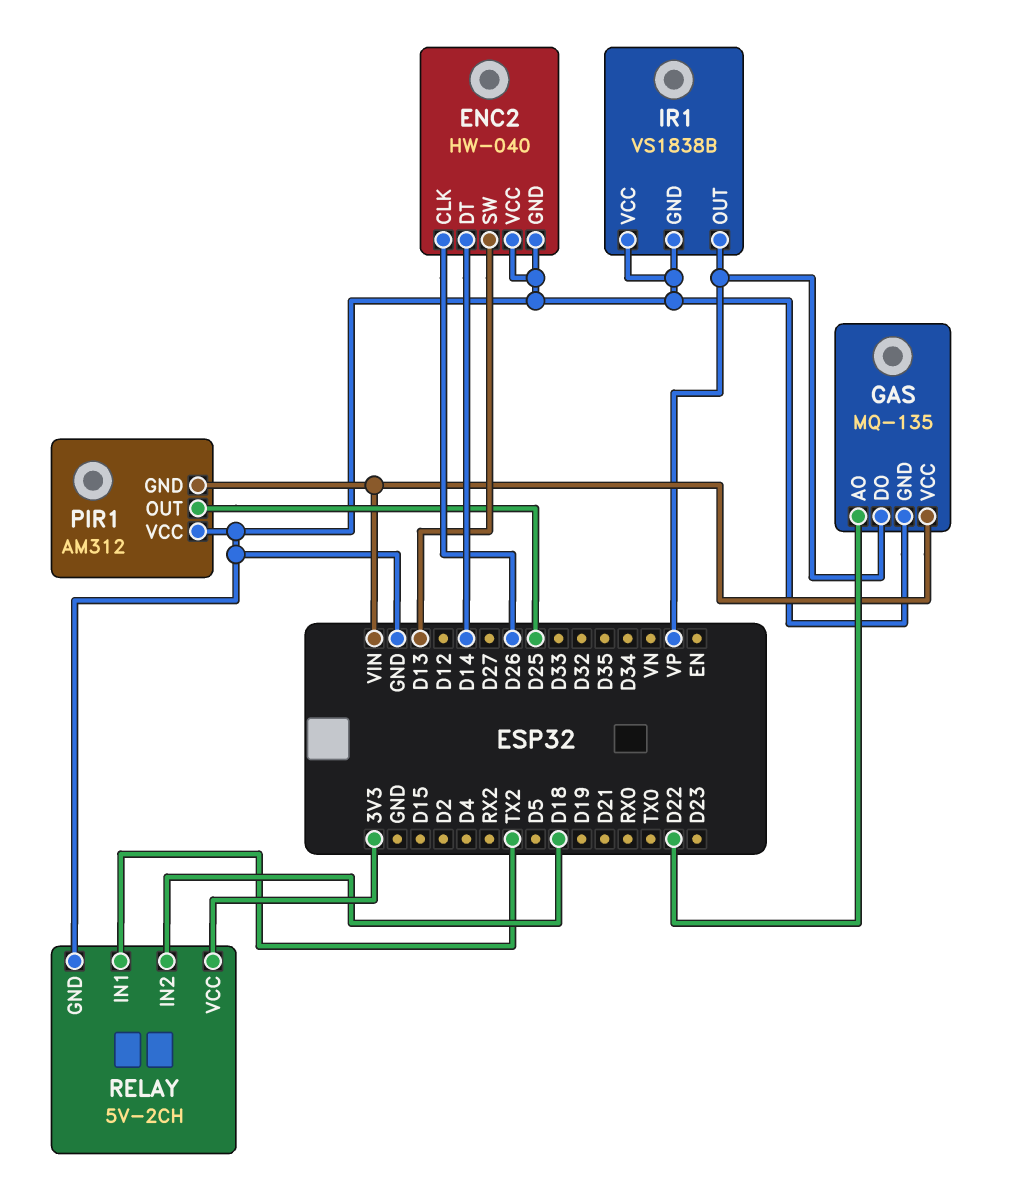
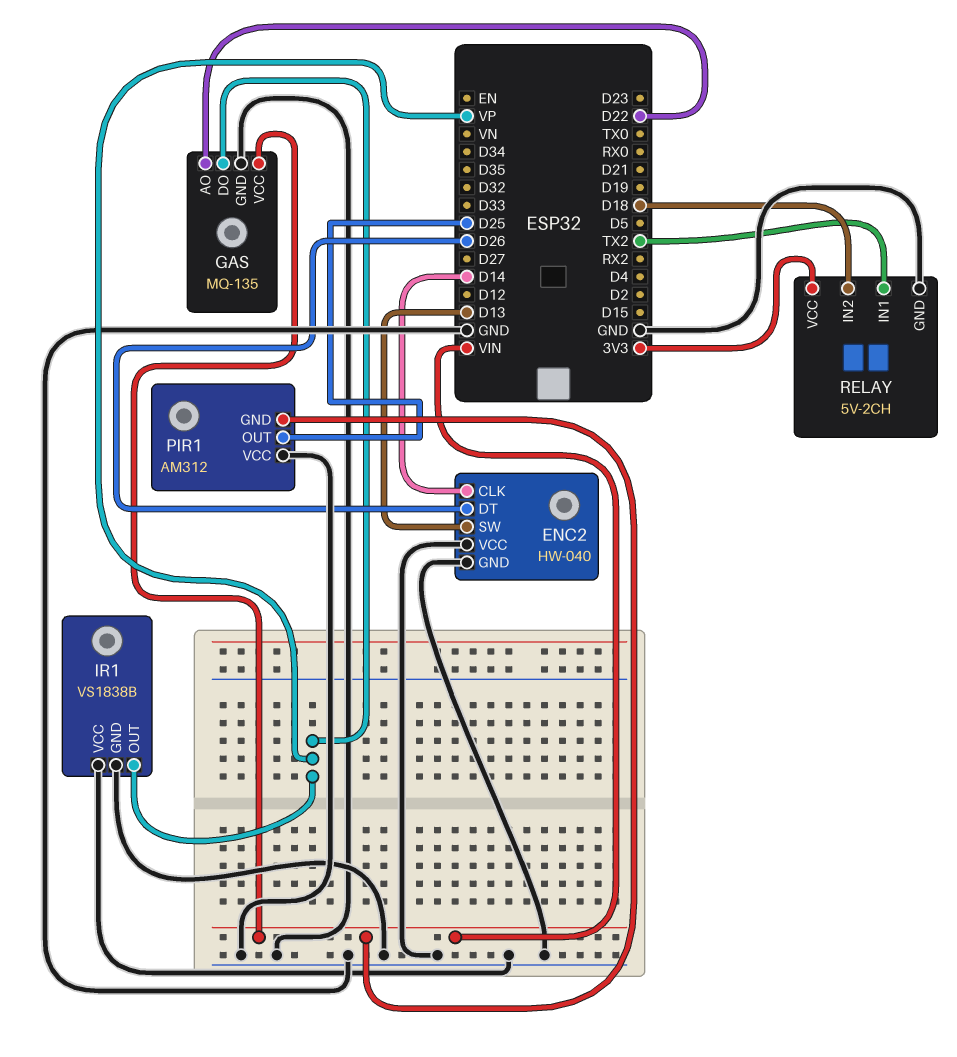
ENC2 pin CLK: D26 -> D14
ENC2 pin DT: D14 -> D26

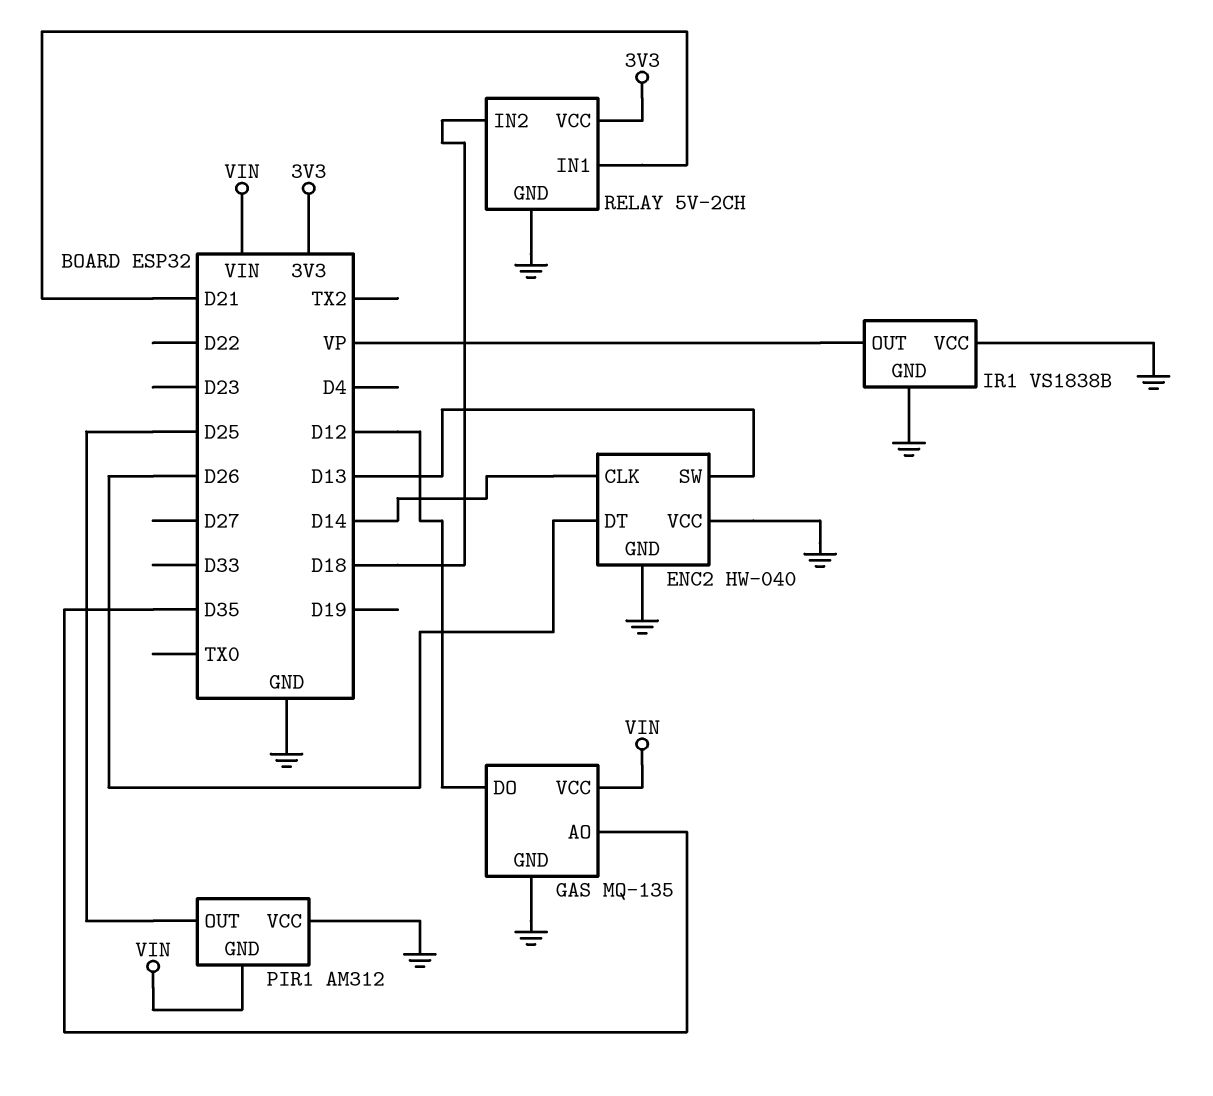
GAS pin AO: D22 -> D35
GAS pin DO: VP -> D12
RELAY pin IN1: TX2 -> D21

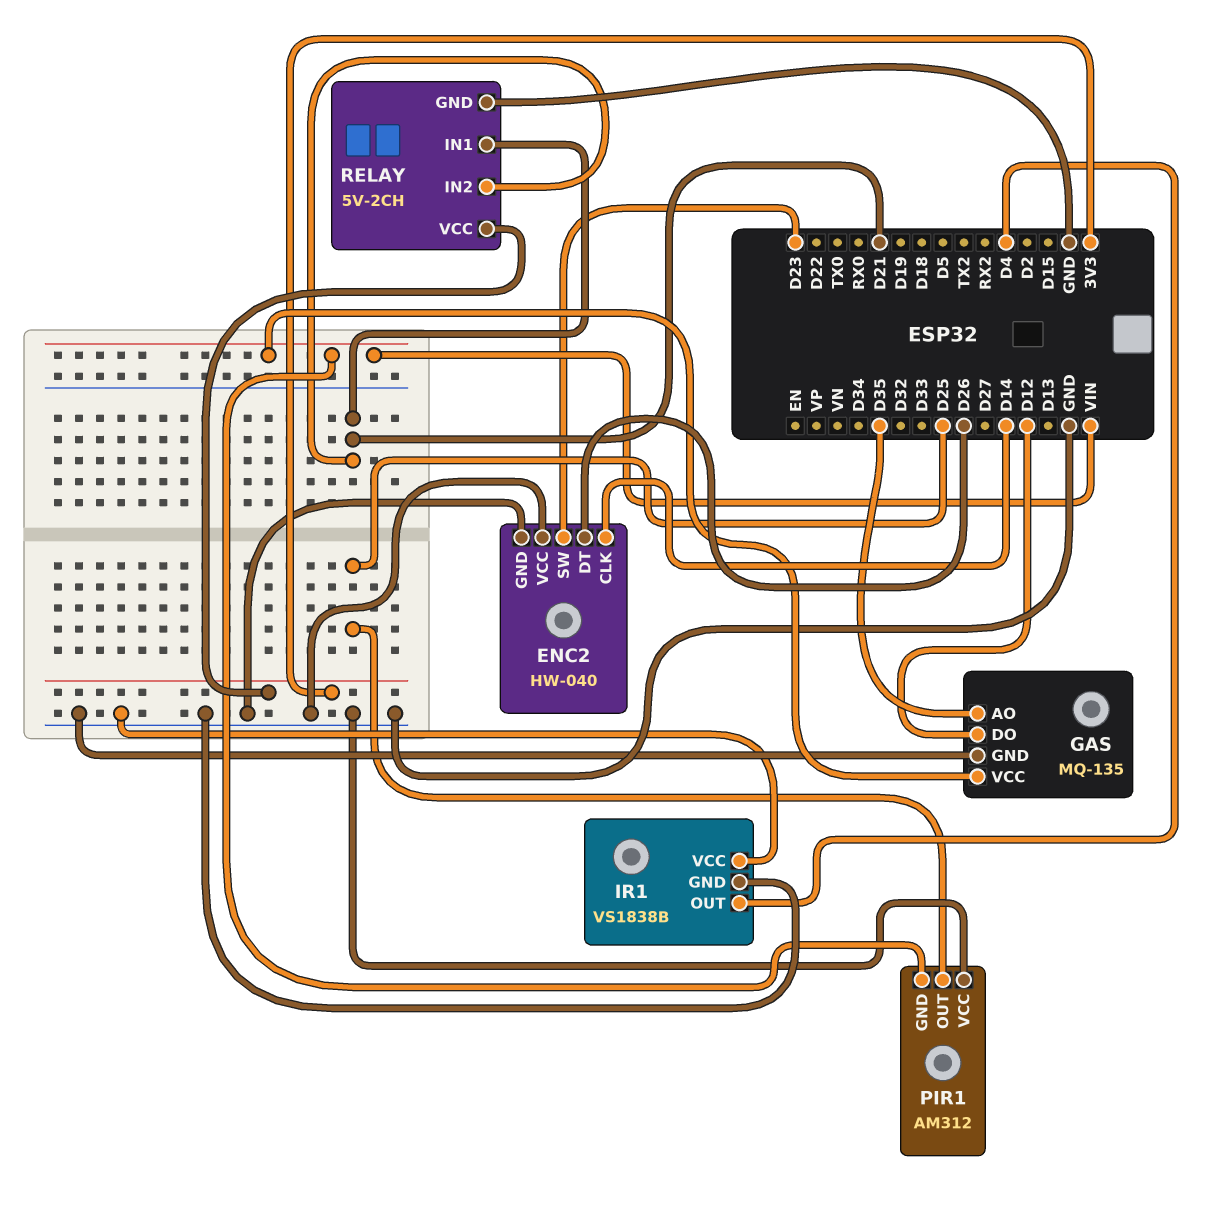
ENC2 pin SW: D13 -> D23
IR1 pin OUT: VP -> D4
RELAY pin IN2: D18 -> D21

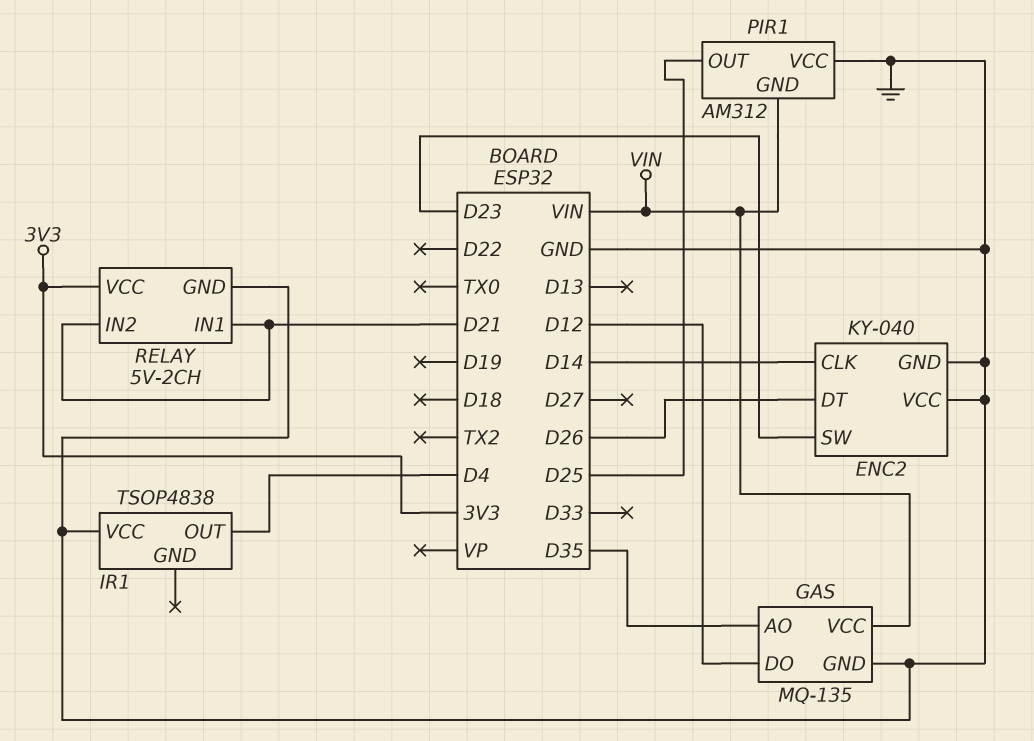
ENC2: HW-040 -> KY-040
IR1: VS1838B -> TSOP4838
IR1 pin GND: GND -> none

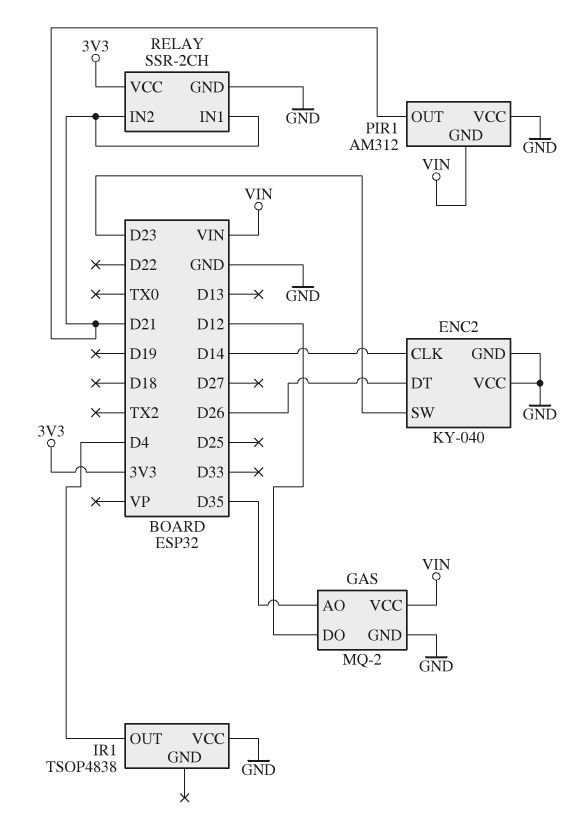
GAS: MQ-135 -> MQ-2
PIR1 pin OUT: D25 -> D21
RELAY: 5V-2CH -> SSR-2CH

